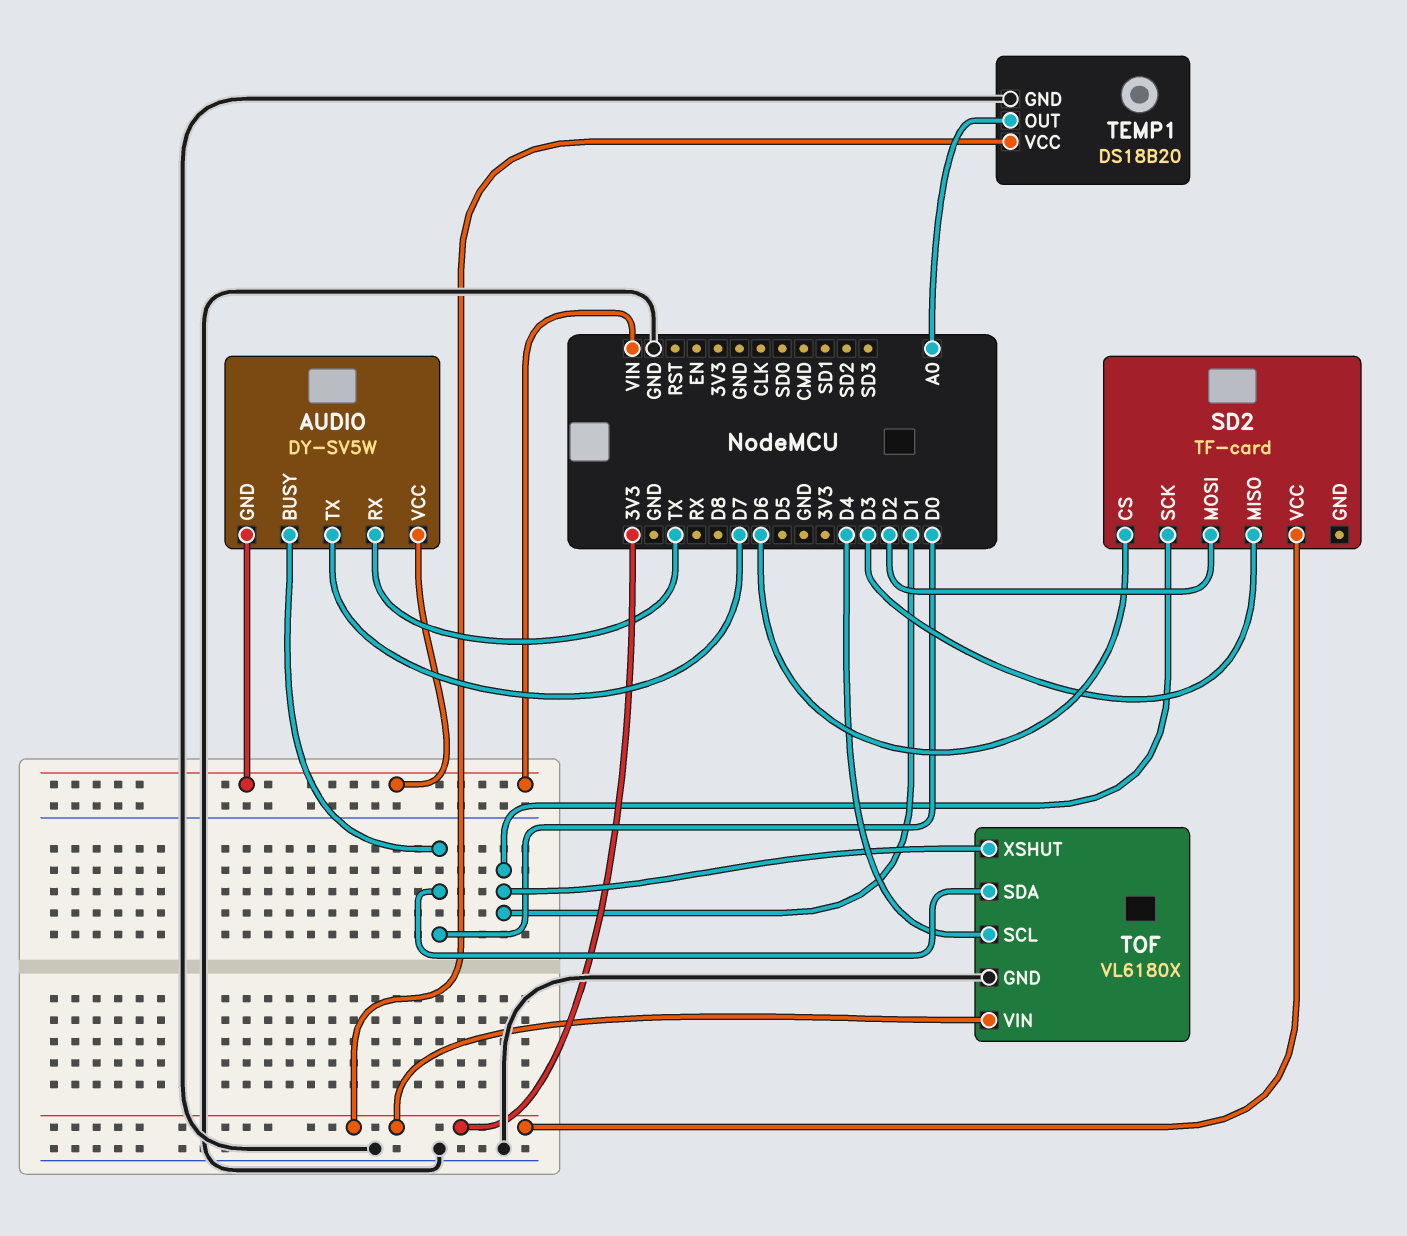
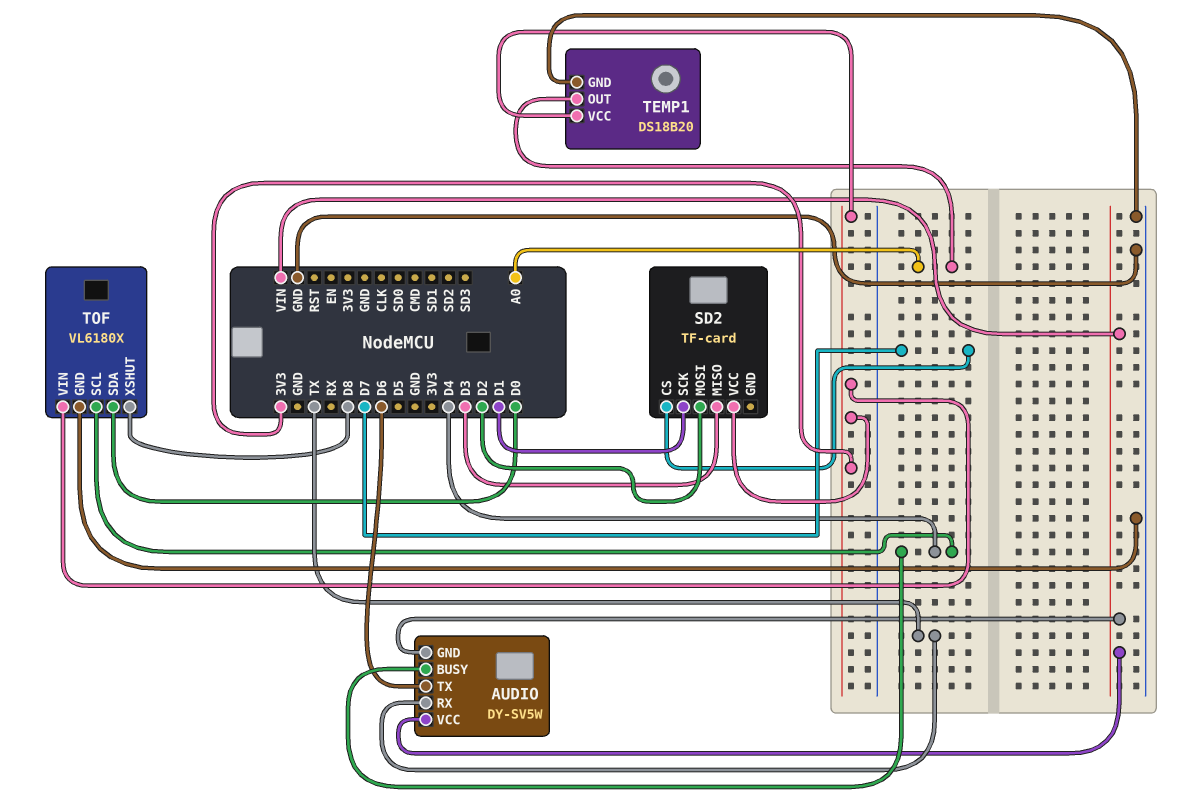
AUDIO pin BUSY: D0 -> D4
AUDIO pin TX: D7 -> D6
SD2 pin CS: D6 -> D7
TOF pin XSHUT: D1 -> D8

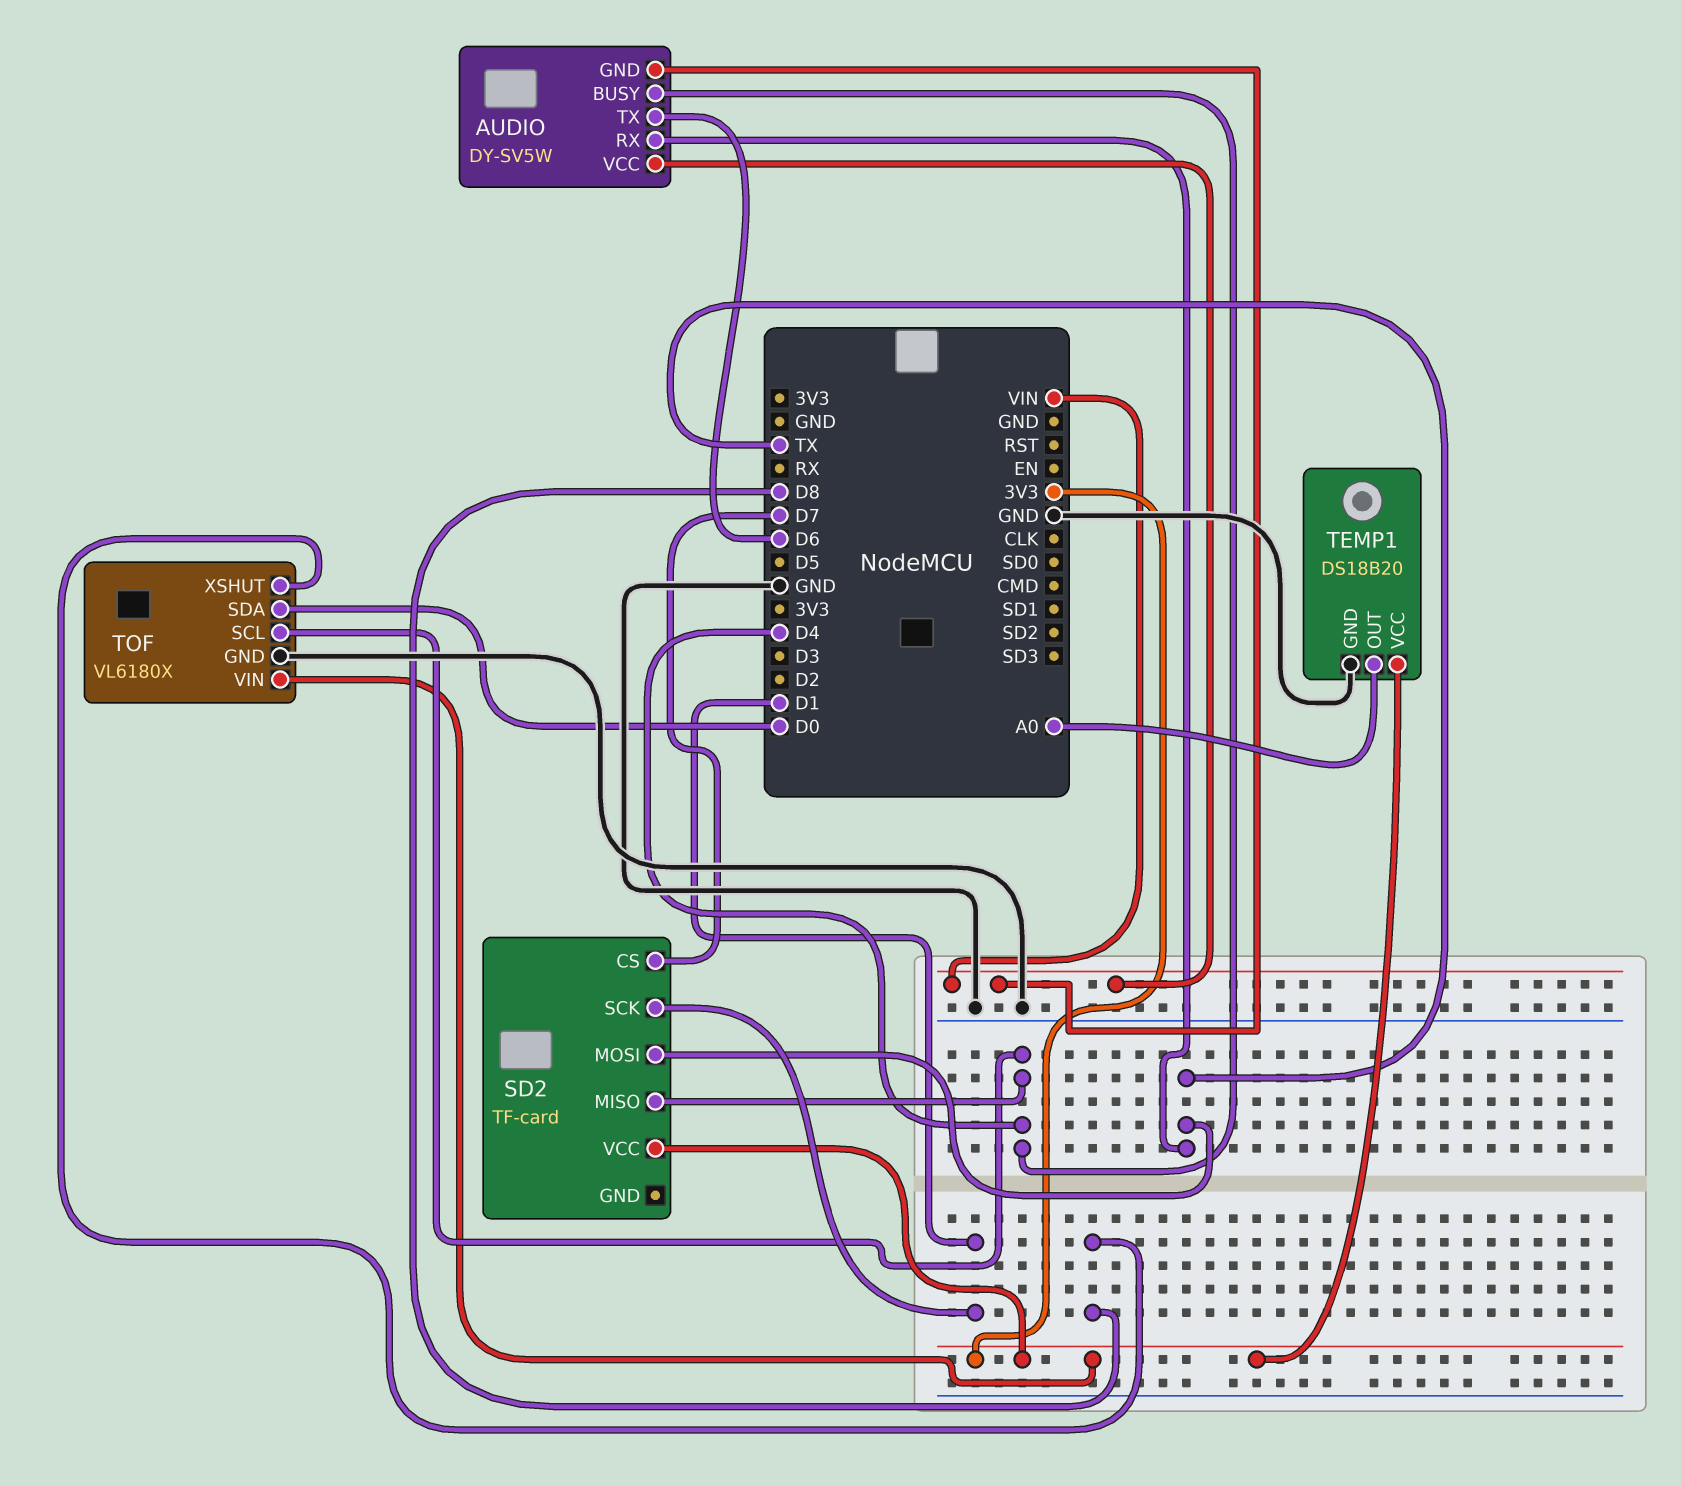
SD2 pin MISO: D3 -> D4
SD2 pin MOSI: D2 -> TX

